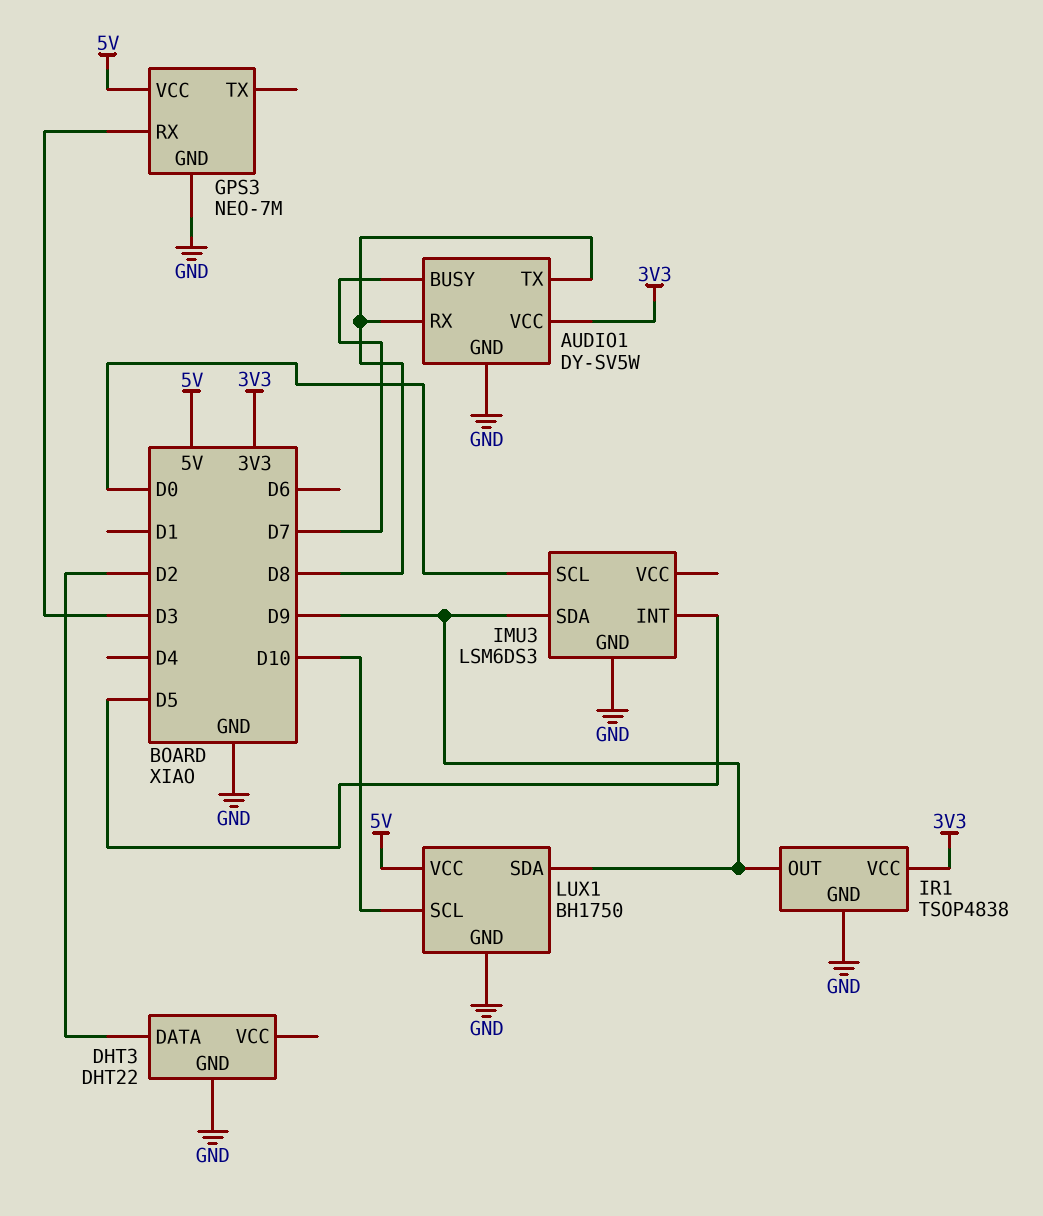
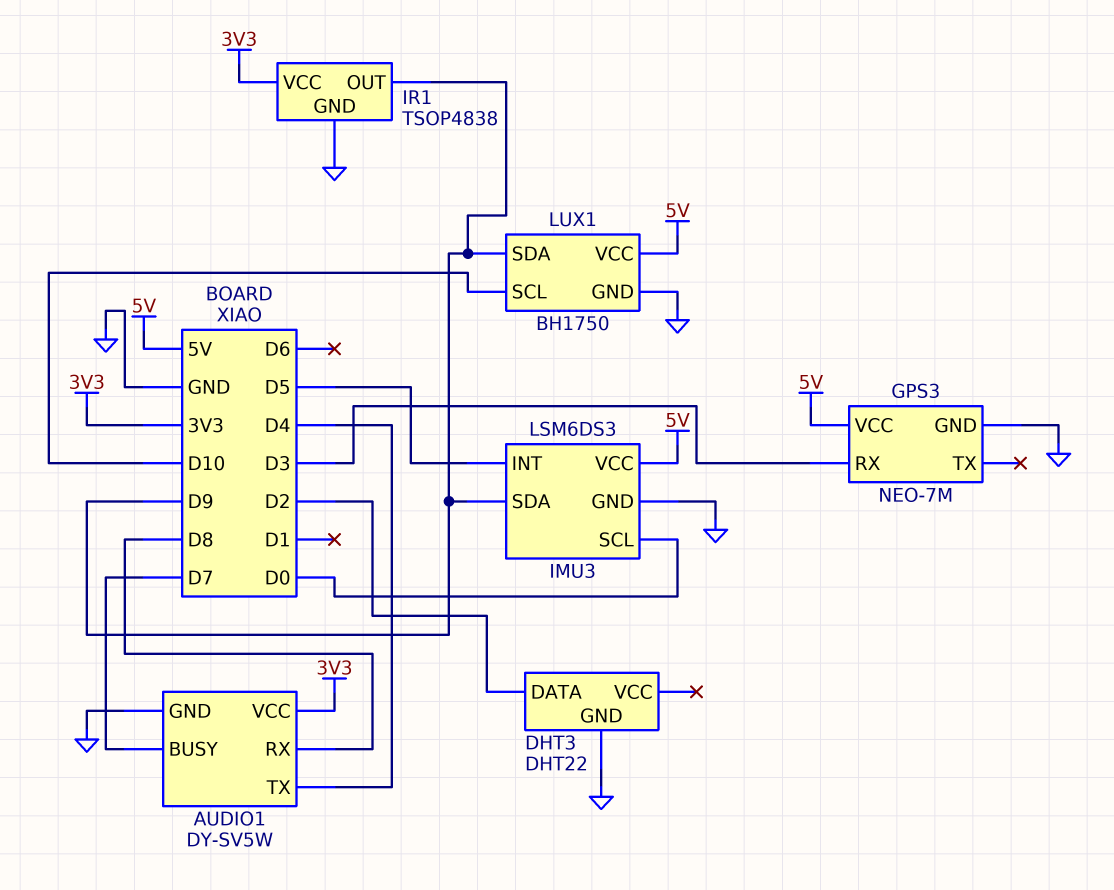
AUDIO1 pin TX: D8 -> D4
IMU3 pin VCC: none -> 5V

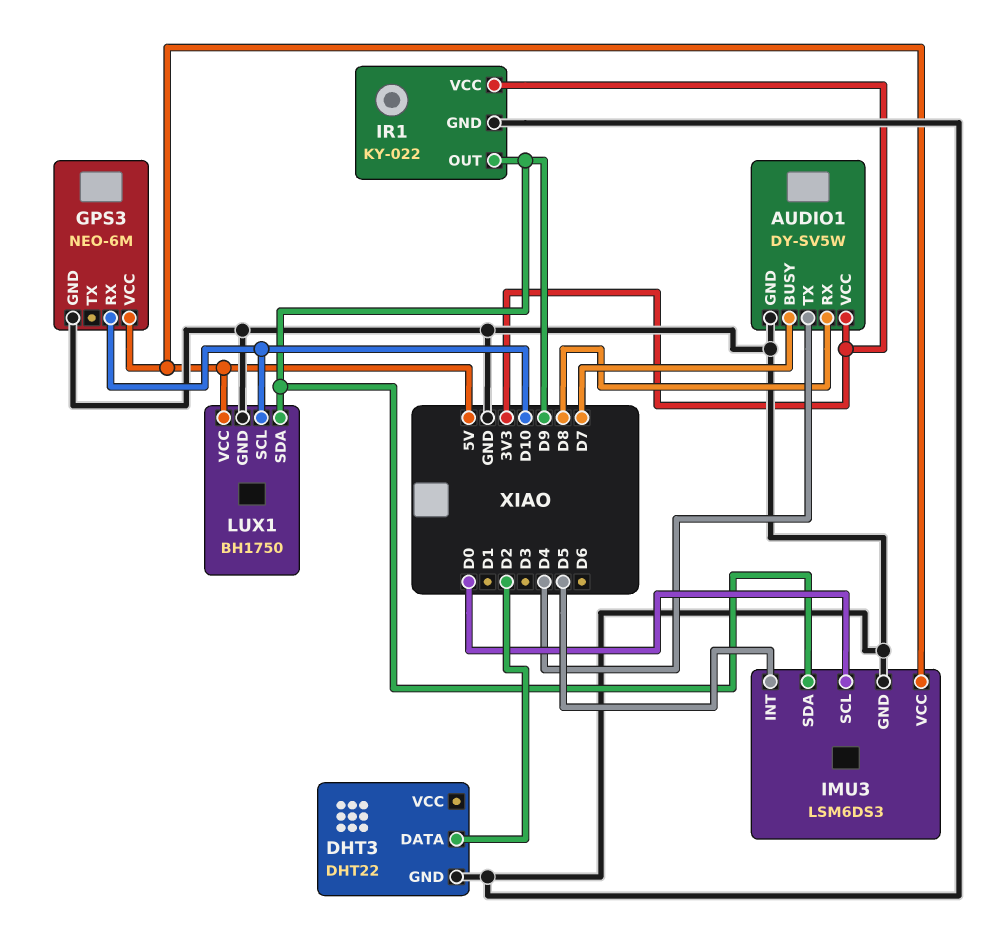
GPS3: NEO-7M -> NEO-6M
GPS3 pin RX: D3 -> D10
IR1: TSOP4838 -> KY-022

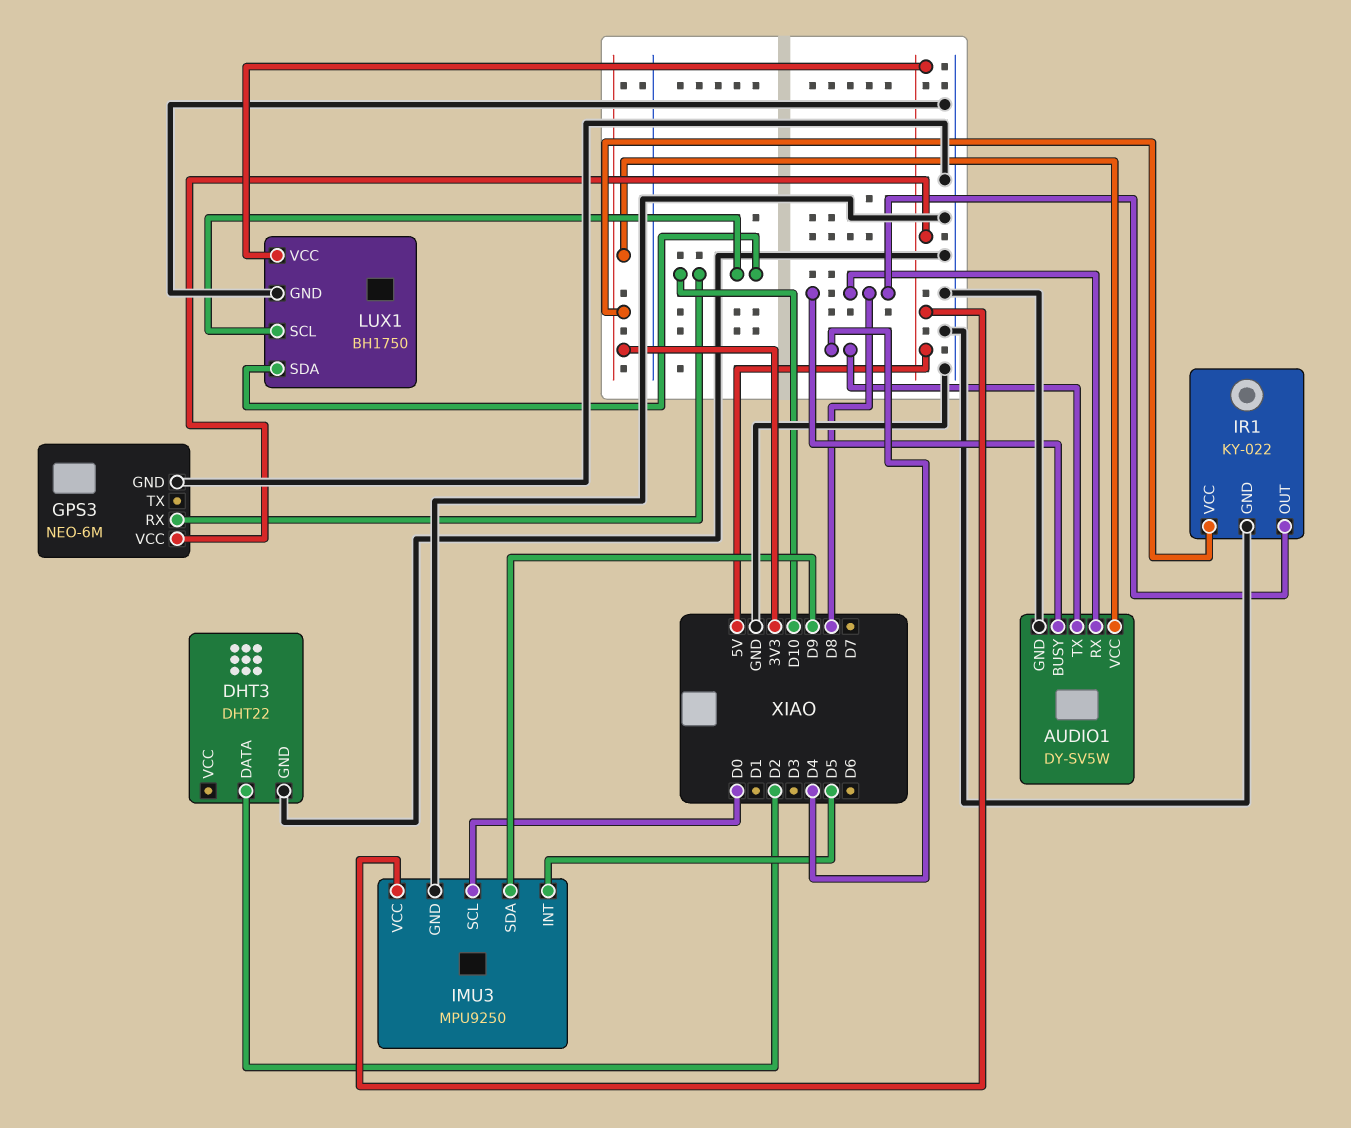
AUDIO1 pin BUSY: D7 -> D8
IMU3: LSM6DS3 -> MPU9250
IR1 pin OUT: D9 -> D8
LUX1 pin SDA: D9 -> D10

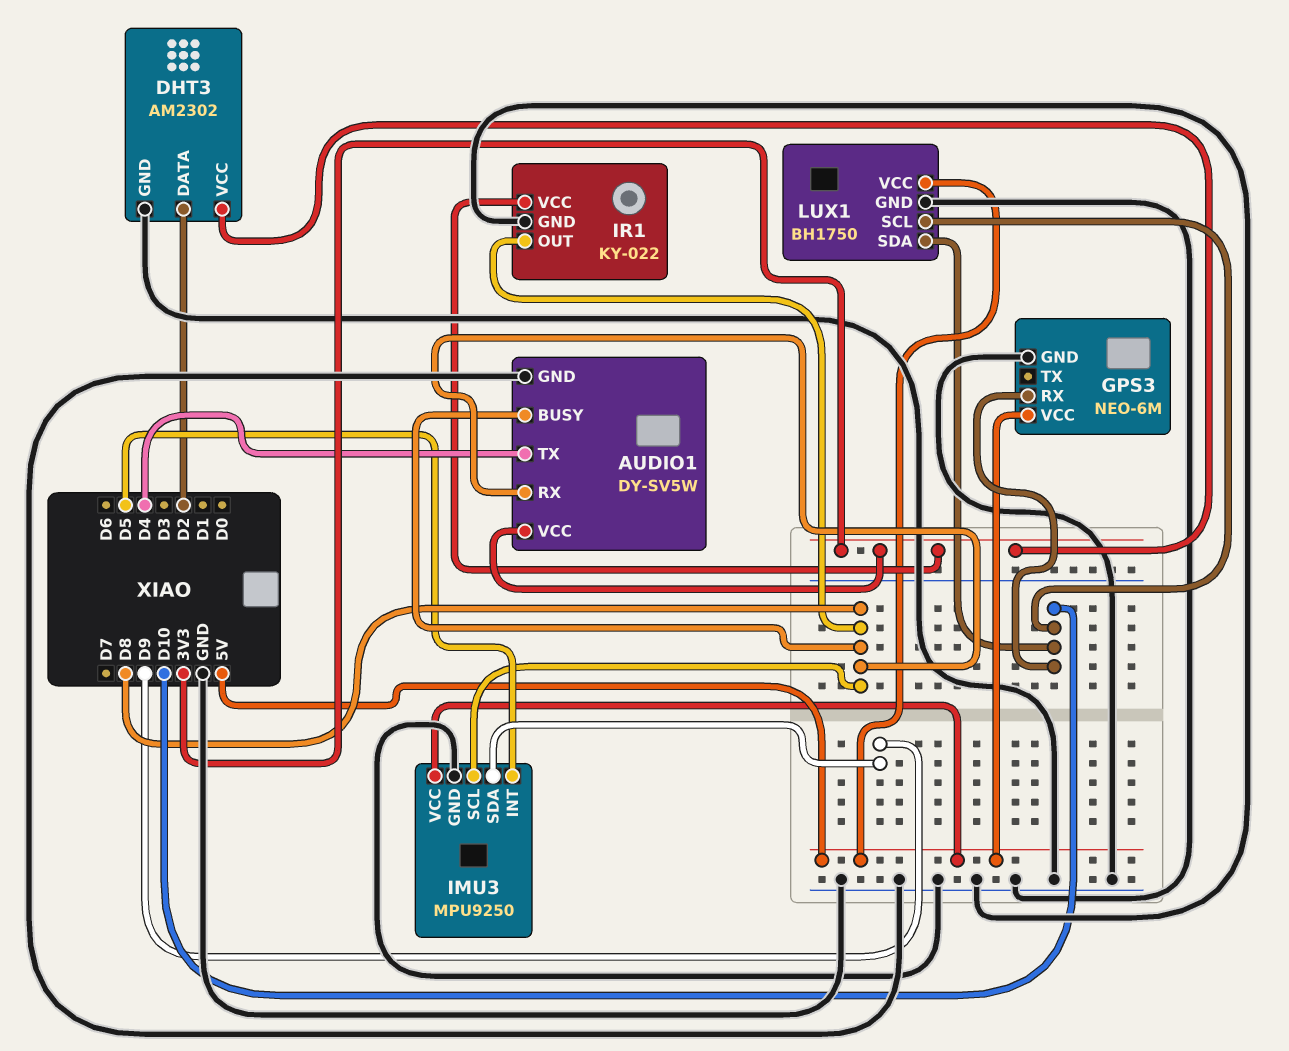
DHT3: DHT22 -> AM2302
DHT3 pin VCC: none -> 3V3
IMU3 pin SCL: D0 -> D8

